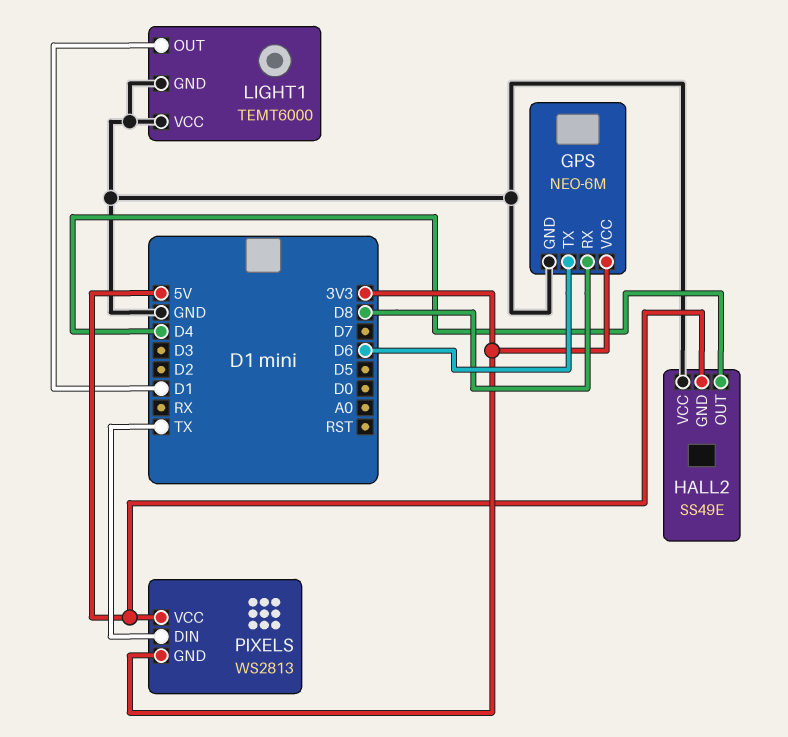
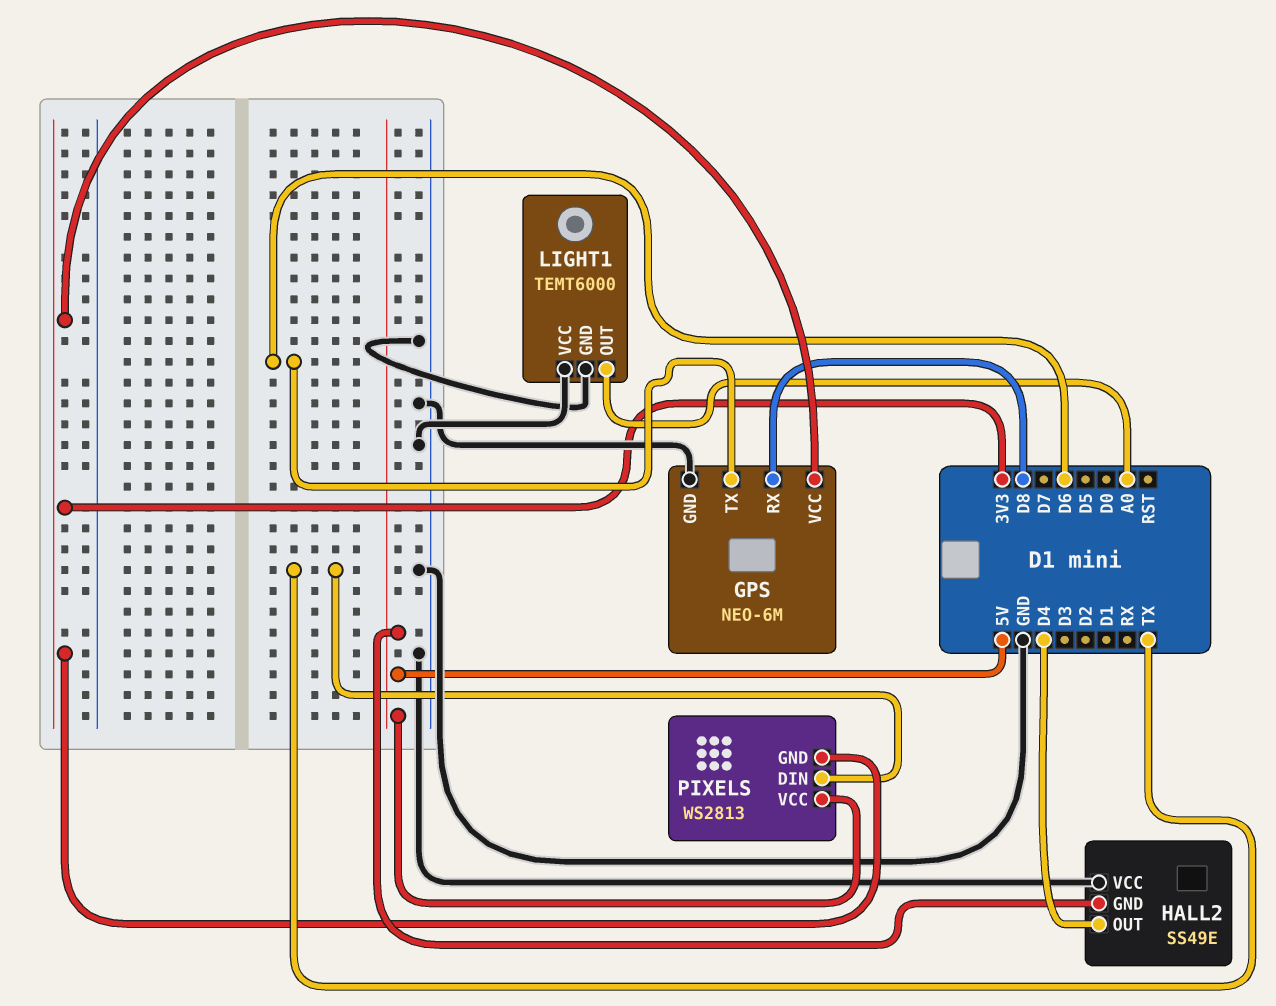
LIGHT1 pin OUT: D1 -> A0

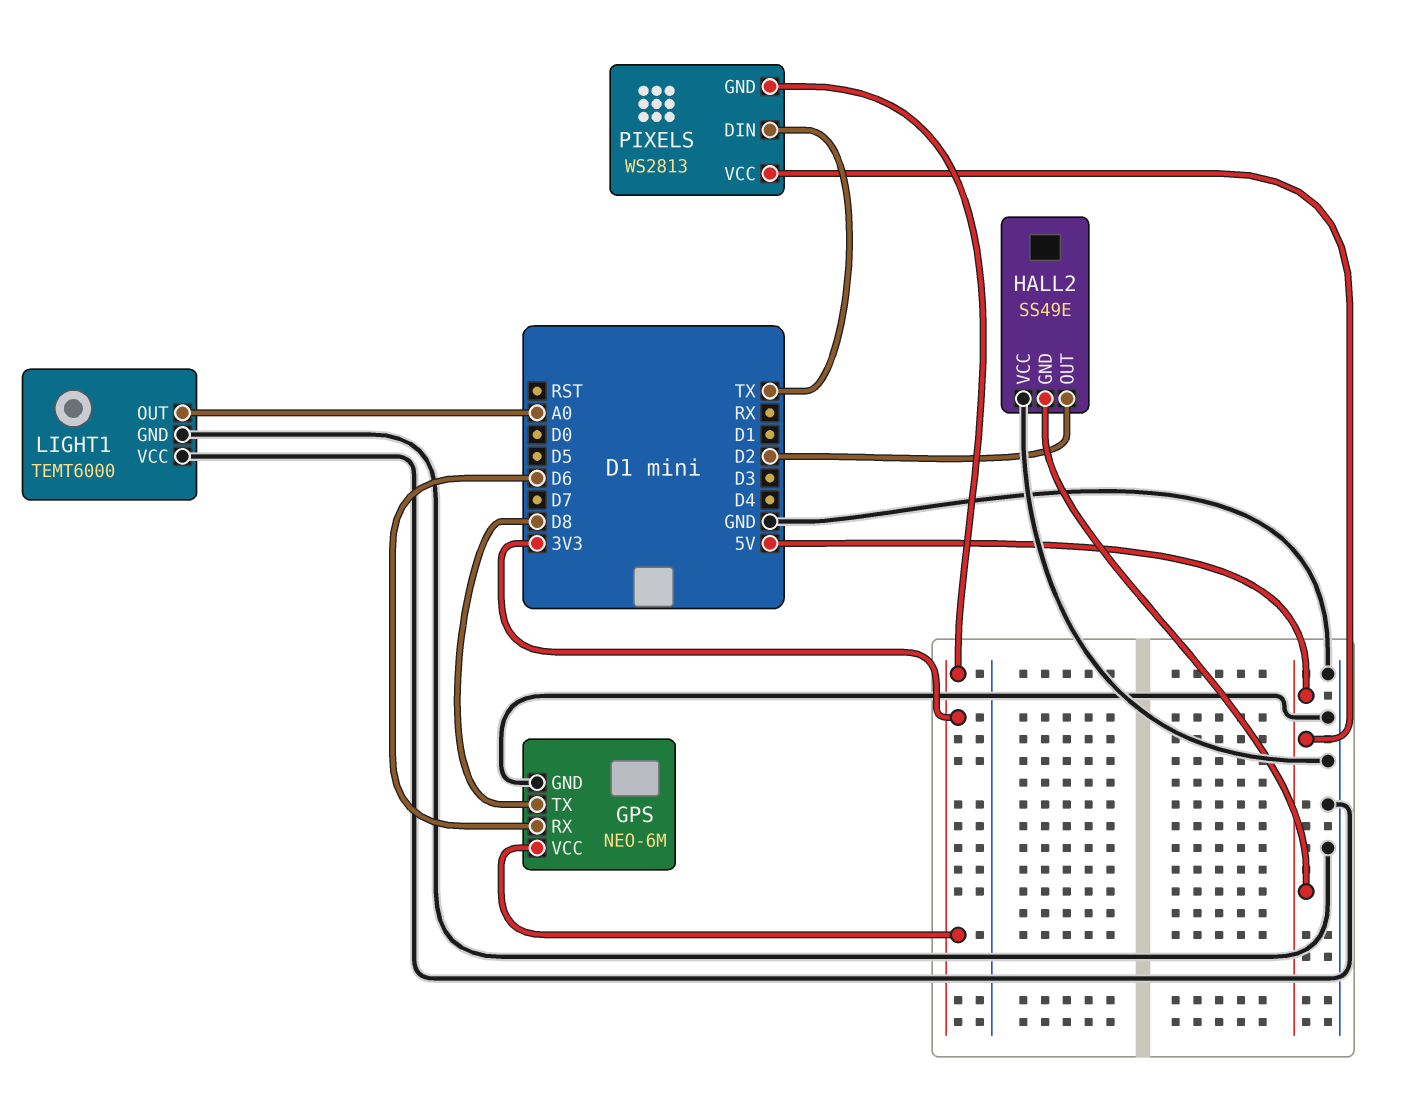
GPS pin RX: D8 -> D6
GPS pin TX: D6 -> D8
HALL2 pin OUT: D4 -> D2

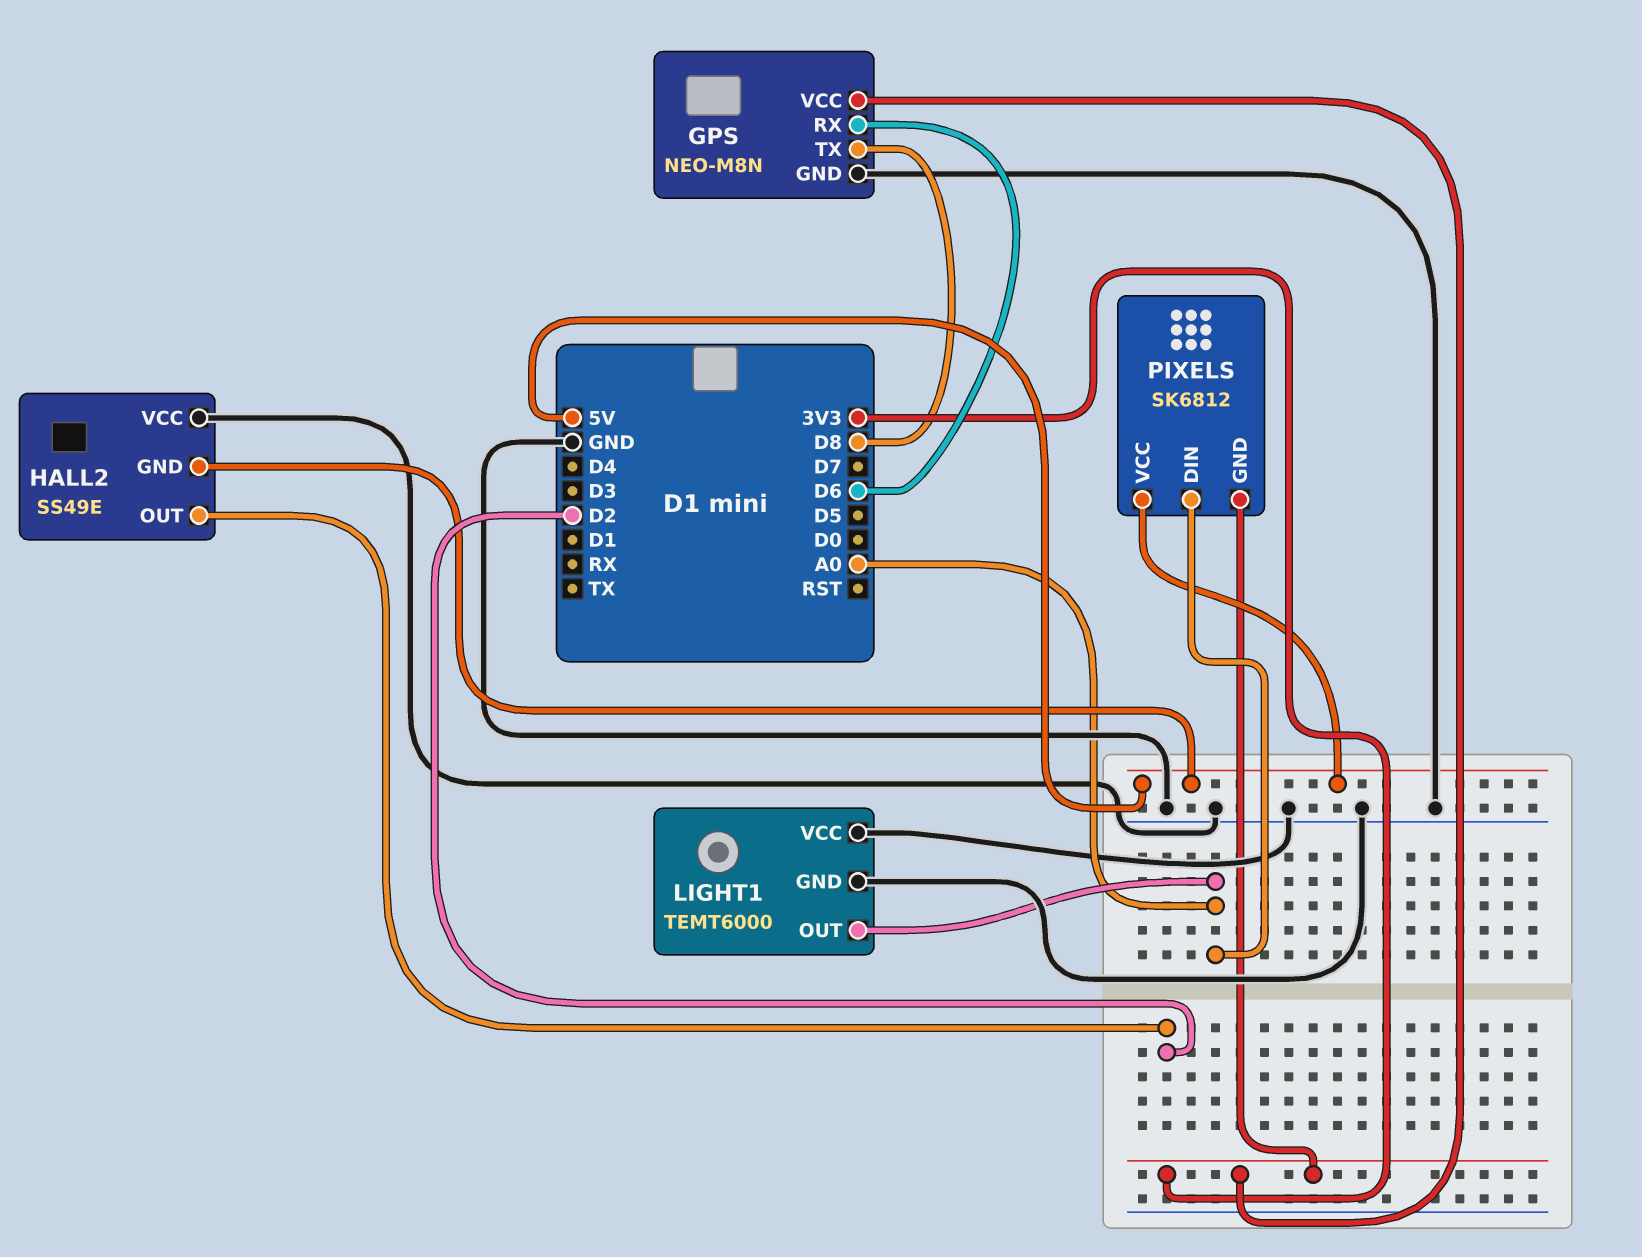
GPS: NEO-6M -> NEO-M8N
PIXELS: WS2813 -> SK6812
PIXELS pin DIN: TX -> A0

